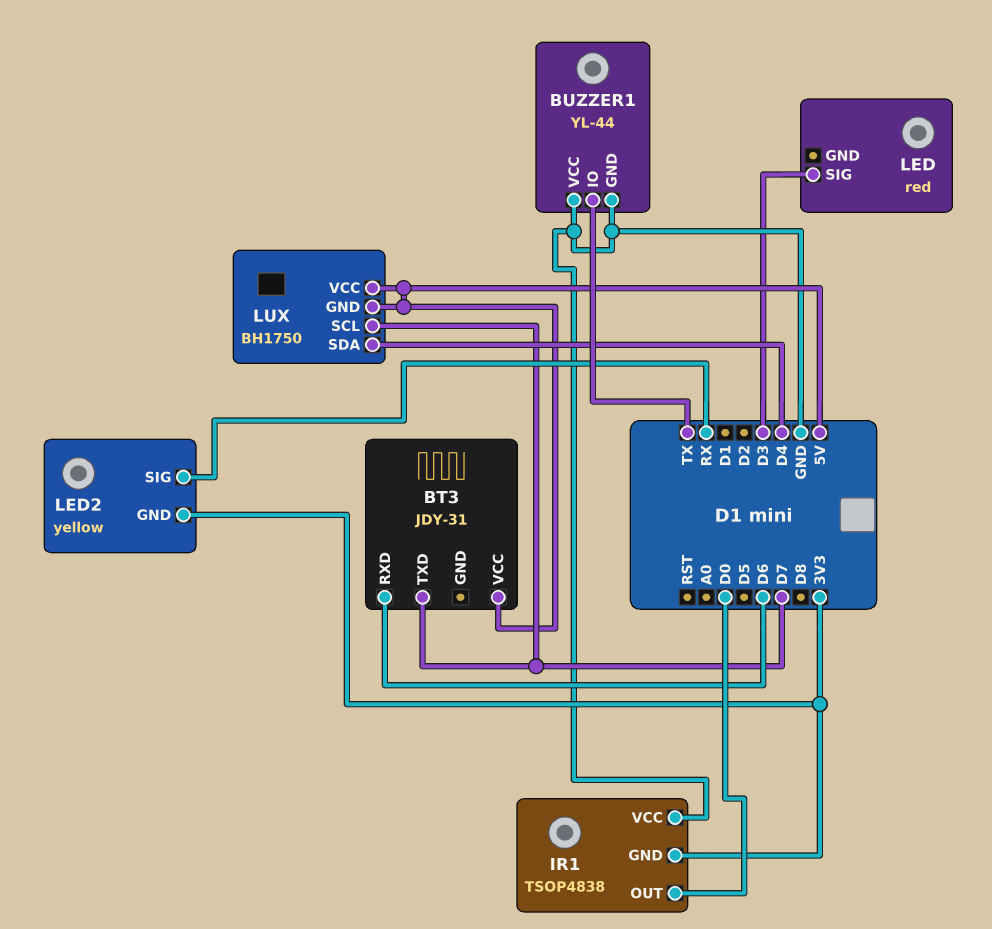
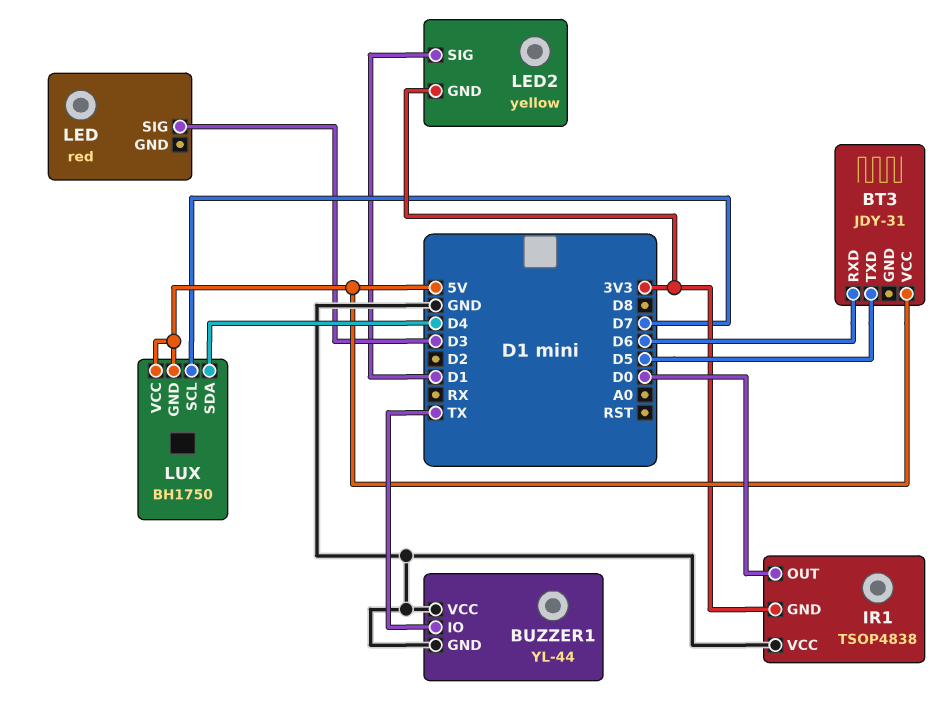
BT3 pin TXD: D7 -> D5
LED2 pin SIG: RX -> D1

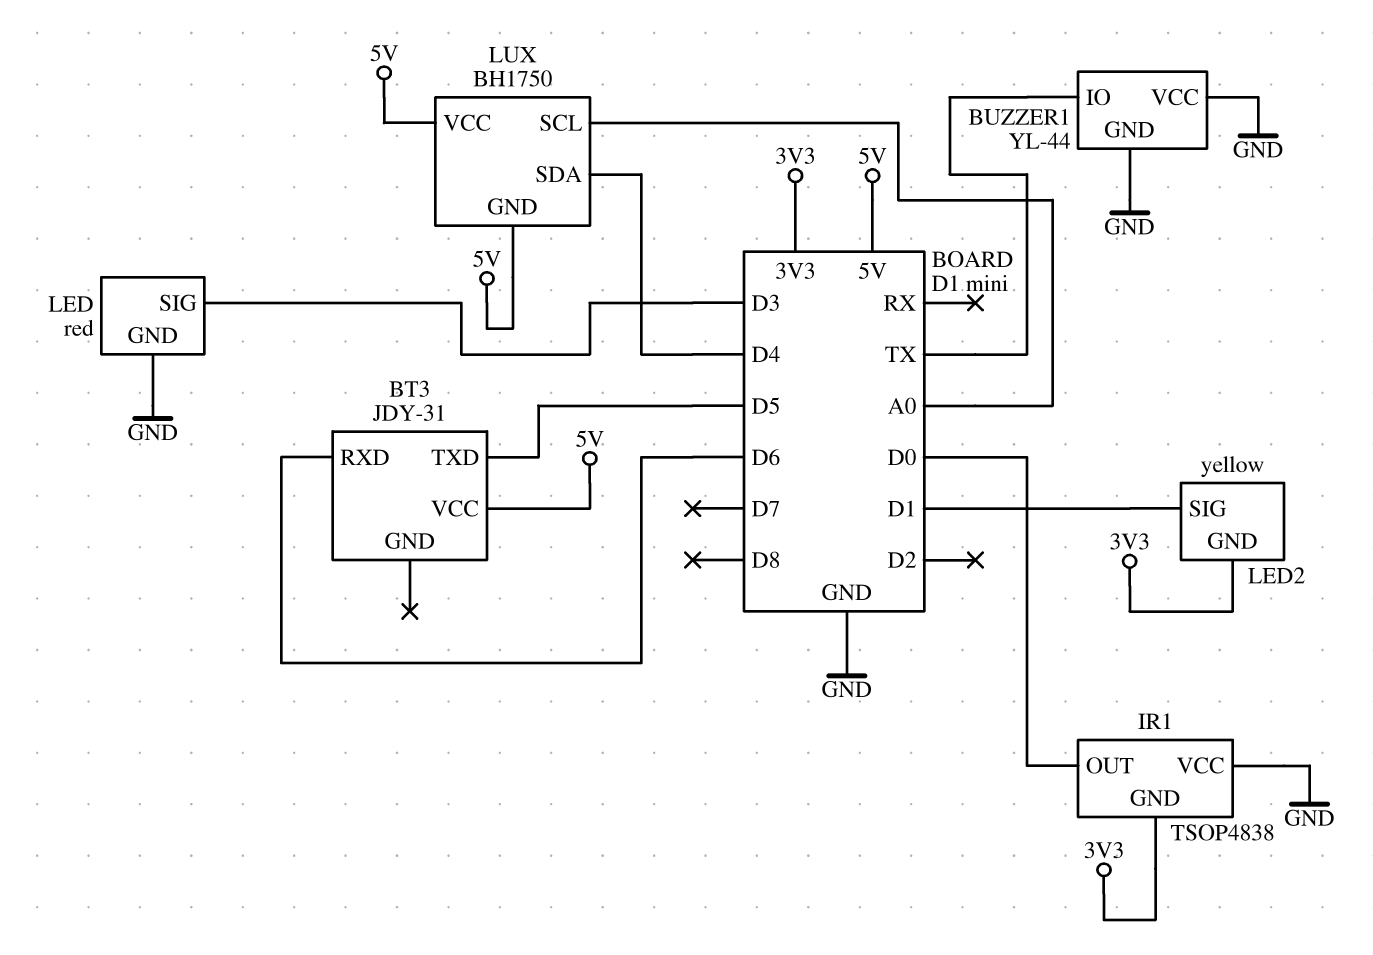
LED pin GND: none -> GND
LUX pin SCL: D7 -> A0

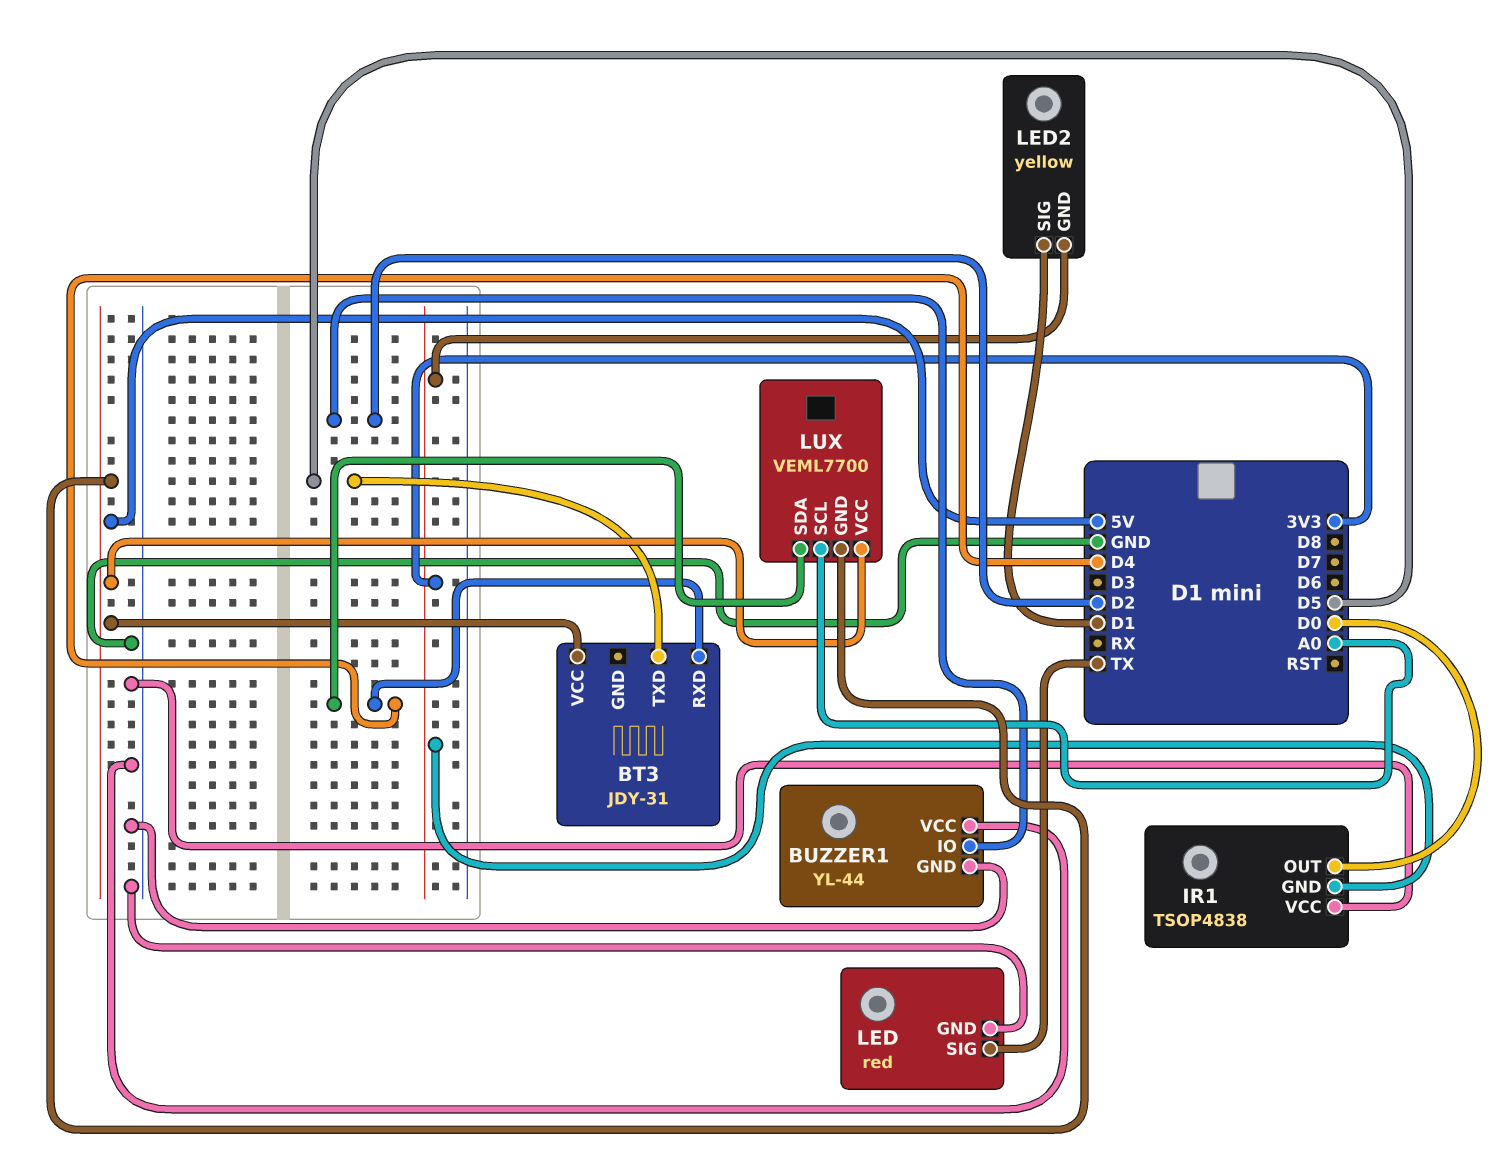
BT3 pin RXD: D6 -> D4
BUZZER1 pin IO: TX -> D2
LED pin SIG: D3 -> TX
LUX: BH1750 -> VEML7700

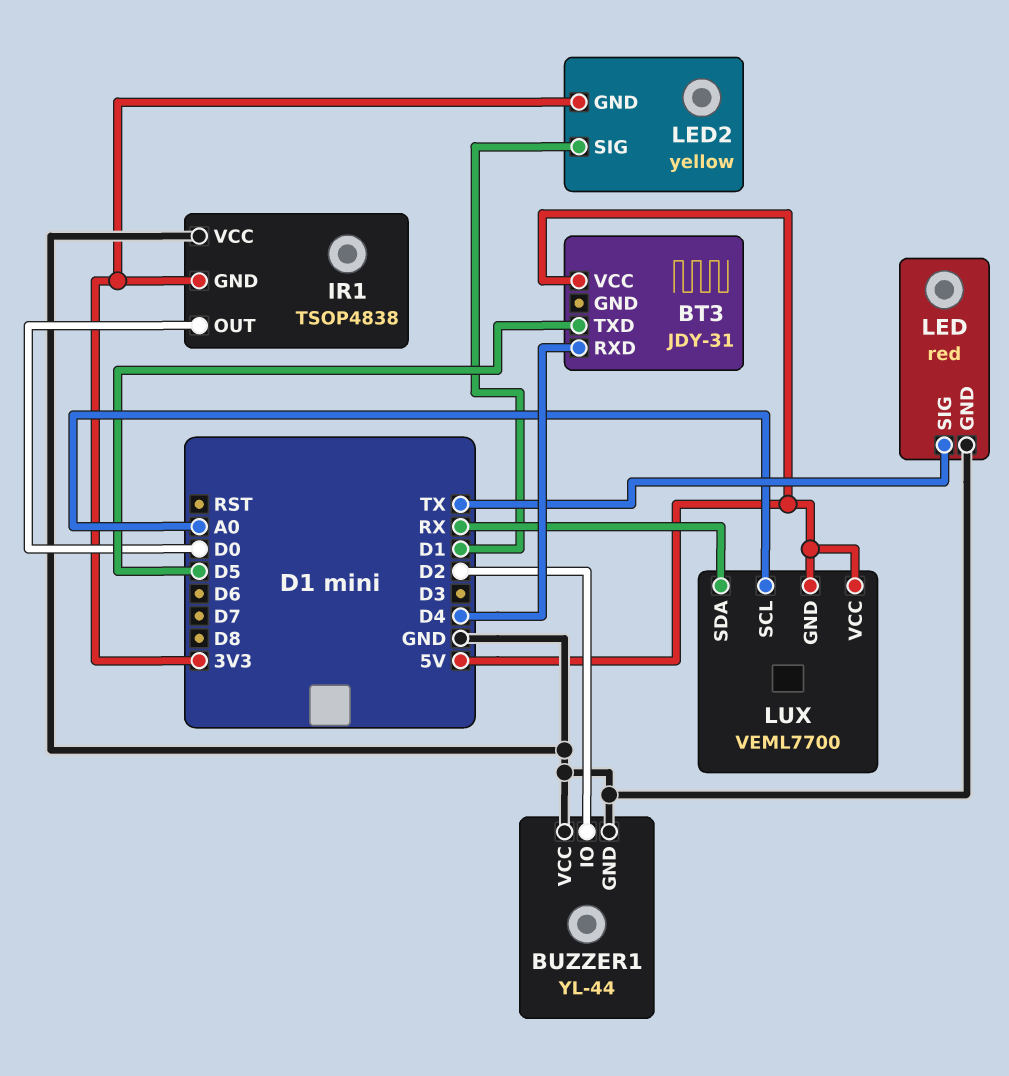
LUX pin SDA: D4 -> RX

